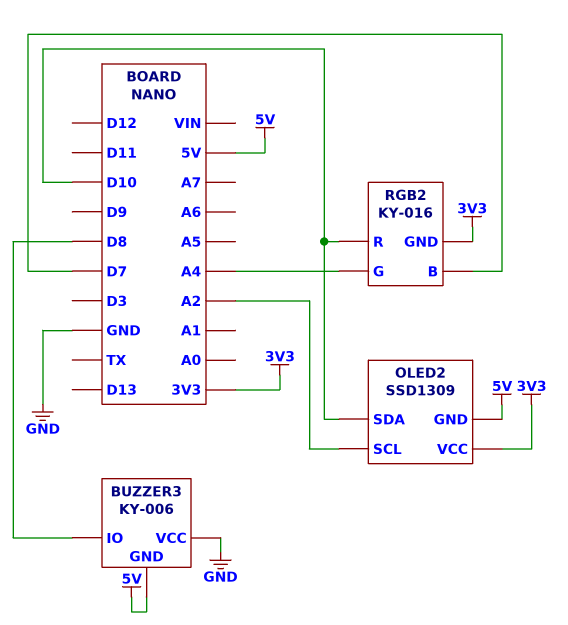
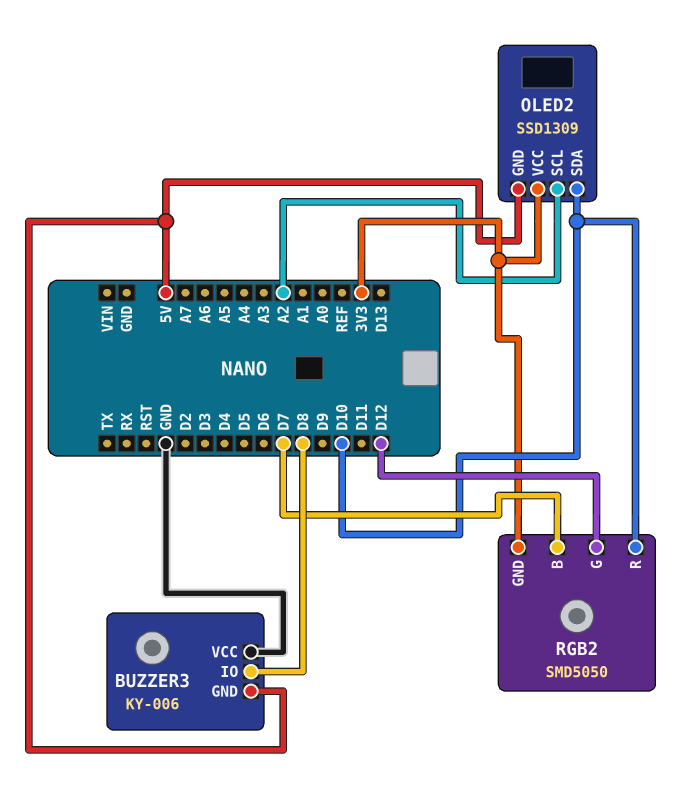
RGB2: KY-016 -> SMD5050
RGB2 pin G: A4 -> D12

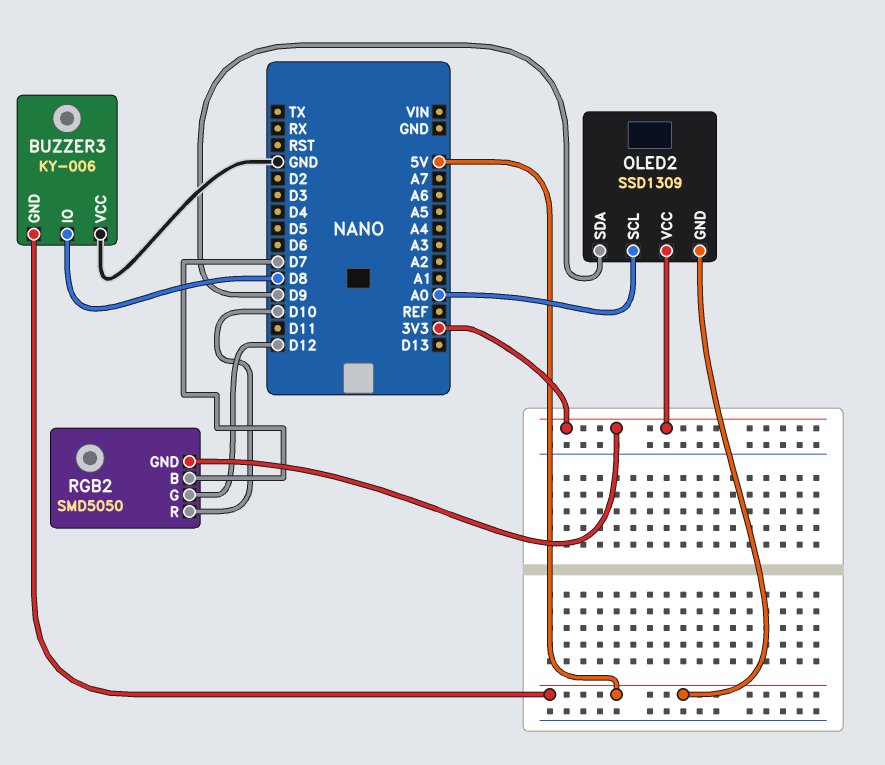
OLED2 pin SCL: A2 -> A0
OLED2 pin SDA: D10 -> D9

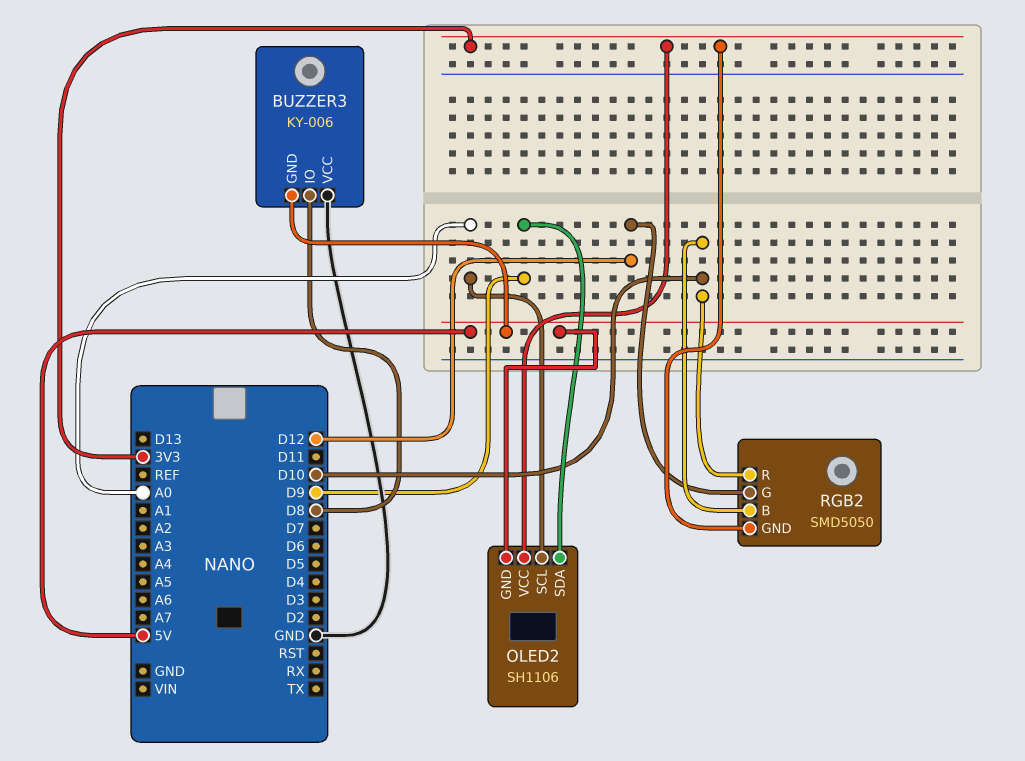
OLED2: SSD1309 -> SH1106
RGB2 pin B: D7 -> D10

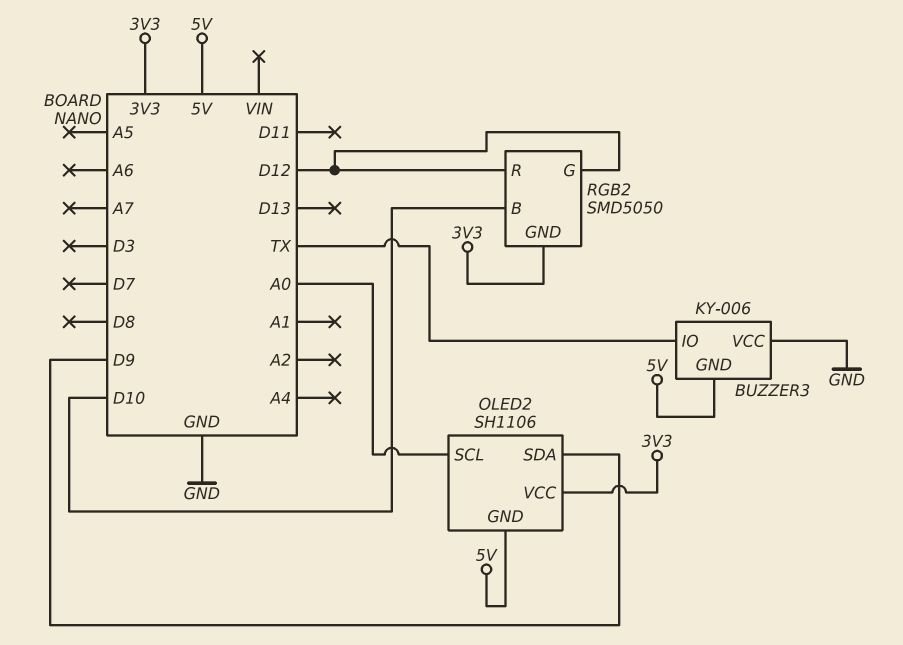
BUZZER3 pin IO: D8 -> TX
RGB2 pin R: D10 -> D12

